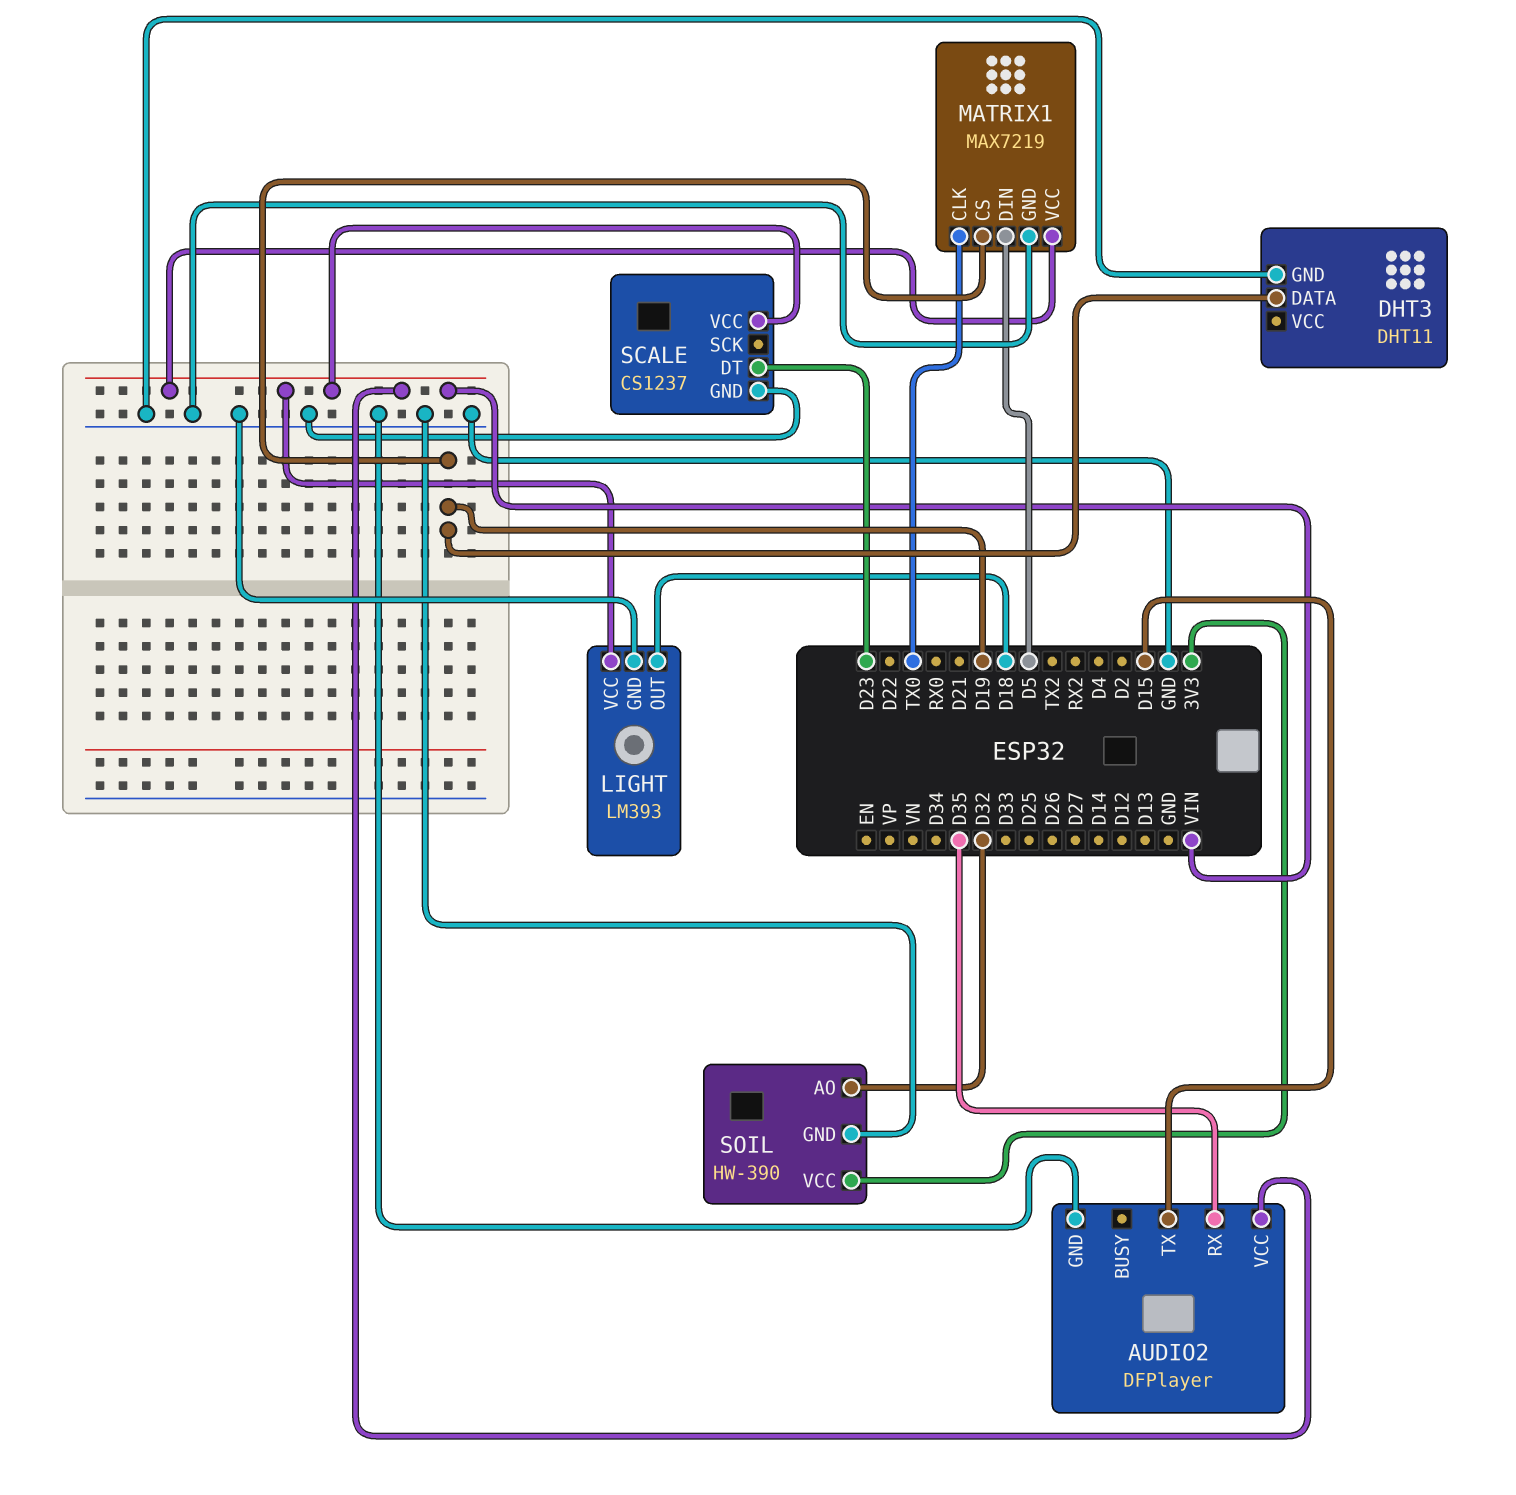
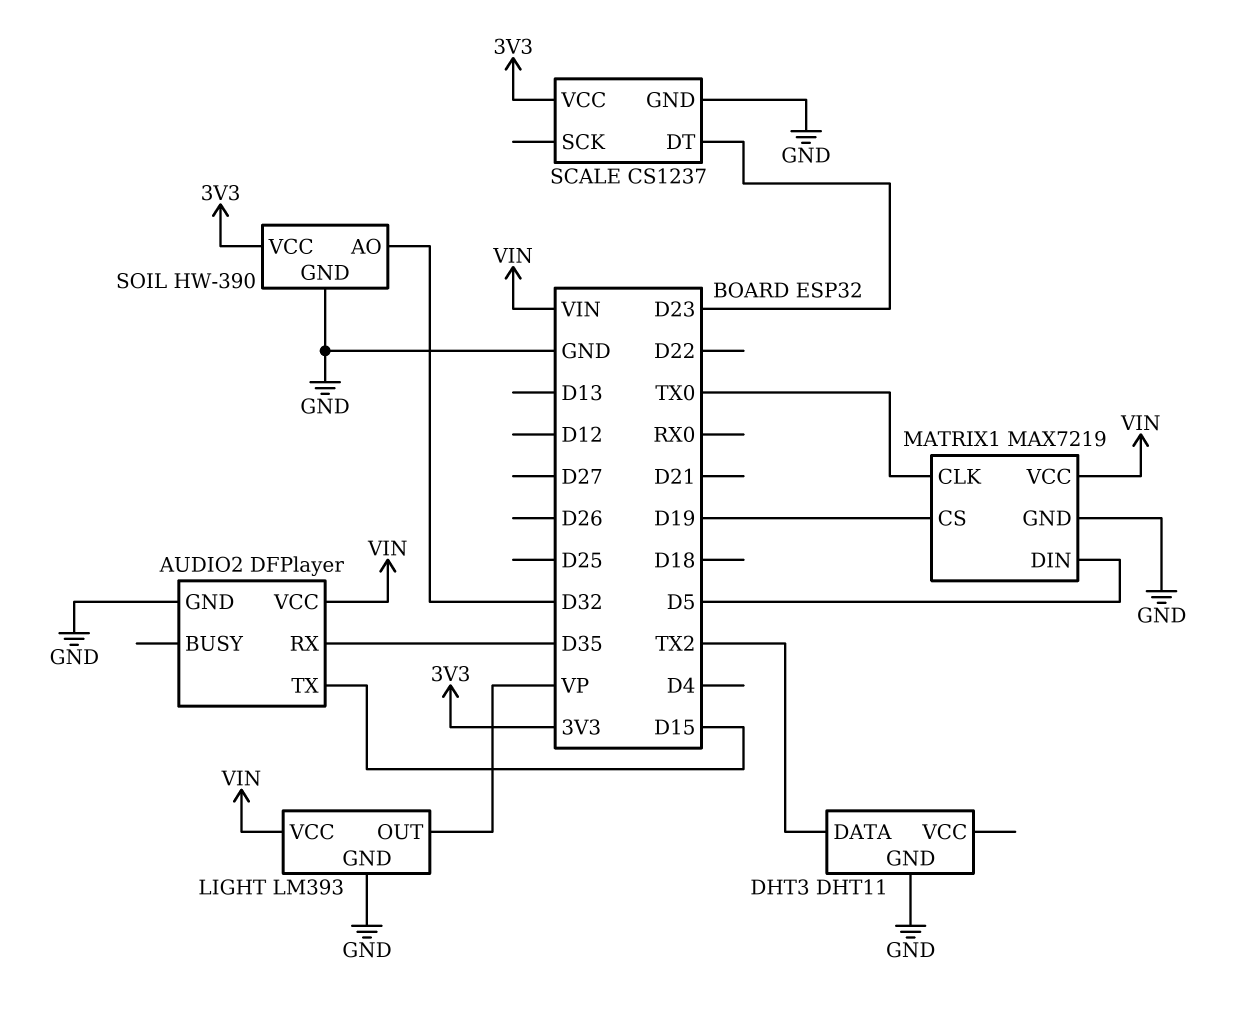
DHT3 pin DATA: D19 -> TX2
LIGHT pin OUT: D18 -> VP
SCALE pin VCC: VIN -> 3V3

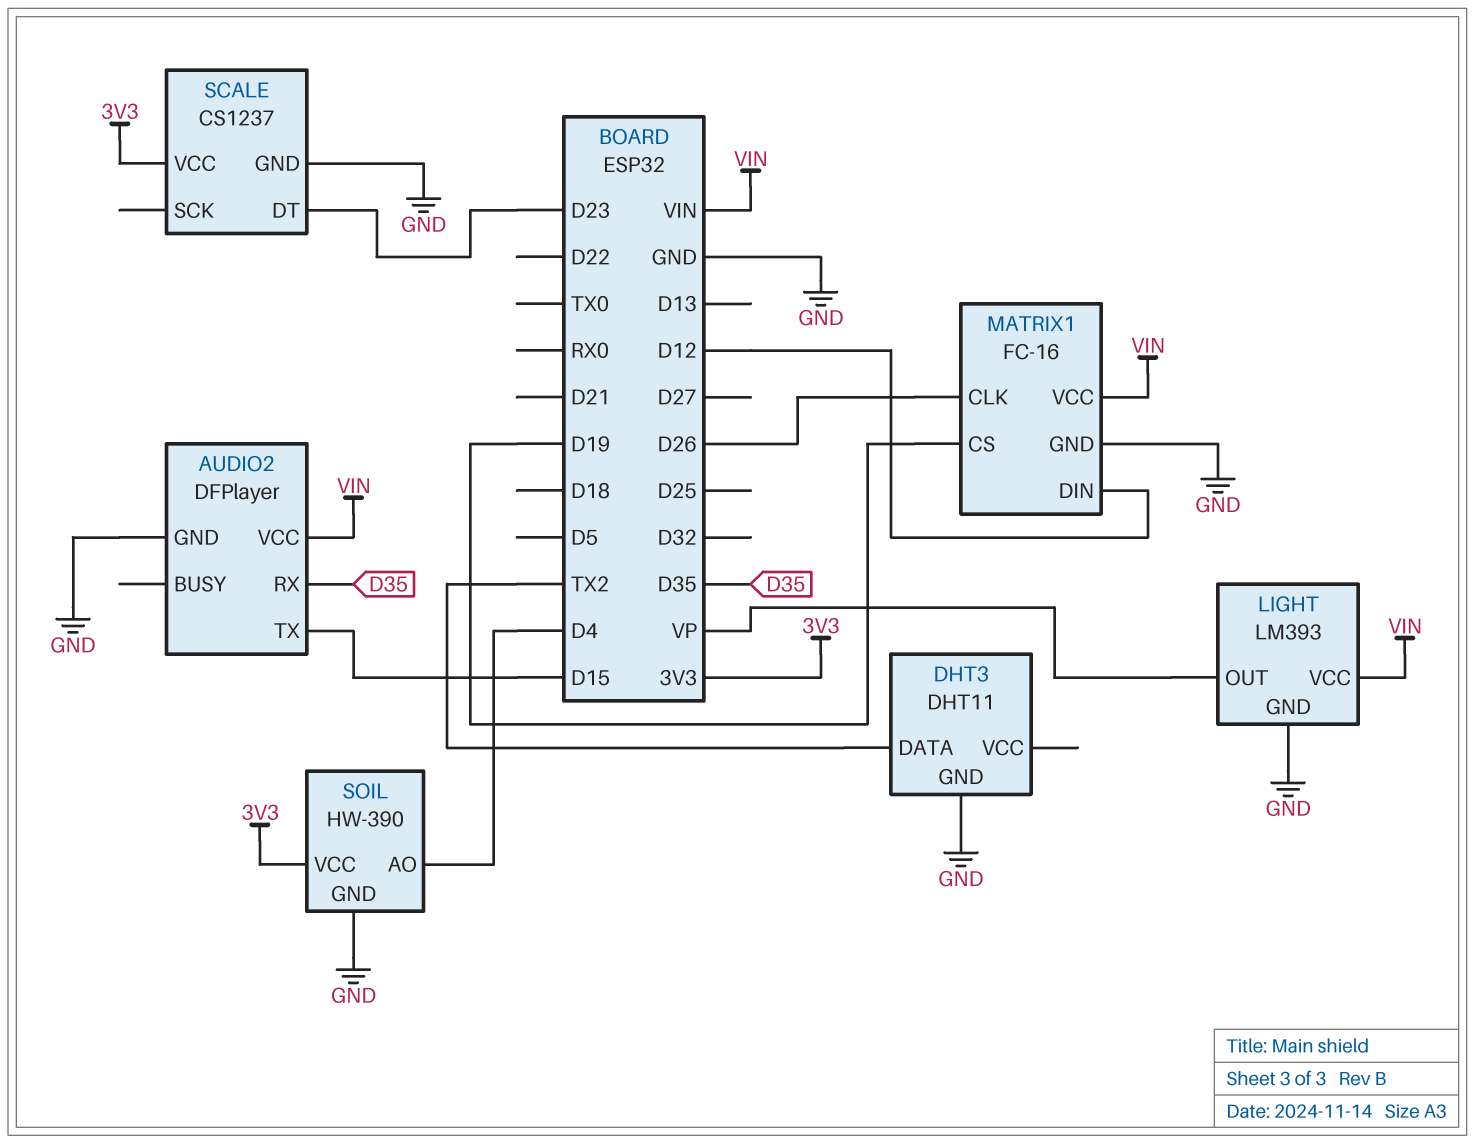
MATRIX1: MAX7219 -> FC-16
MATRIX1 pin CLK: TX0 -> D26
MATRIX1 pin DIN: D5 -> D12
SOIL pin AO: D32 -> D4

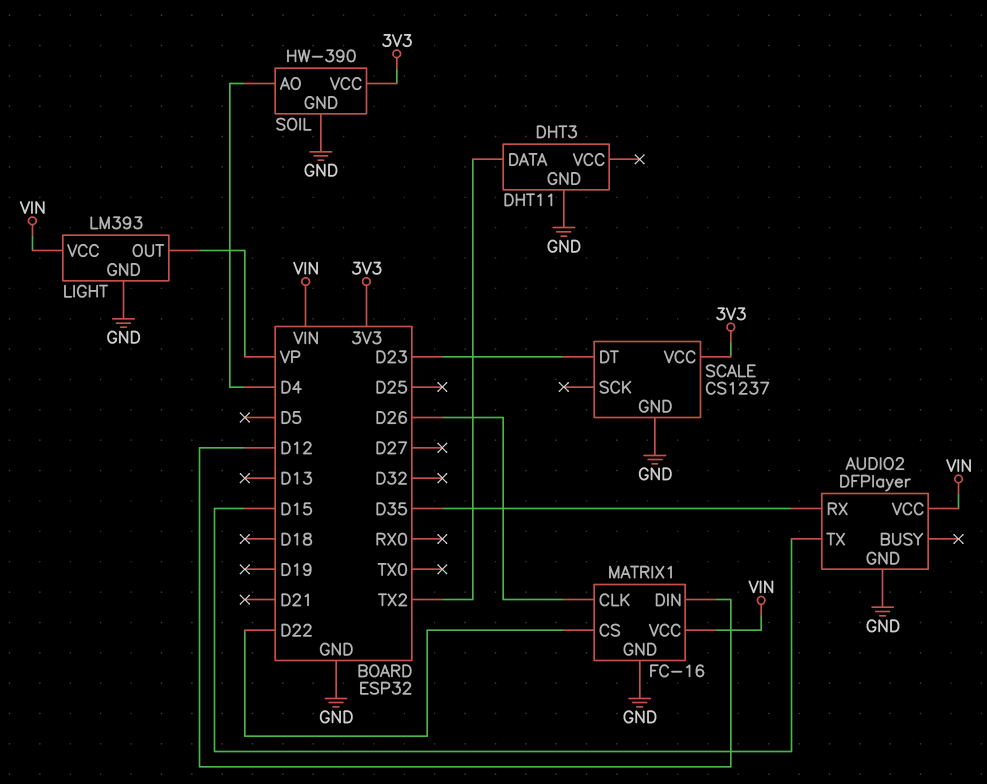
MATRIX1 pin CS: D19 -> D22

